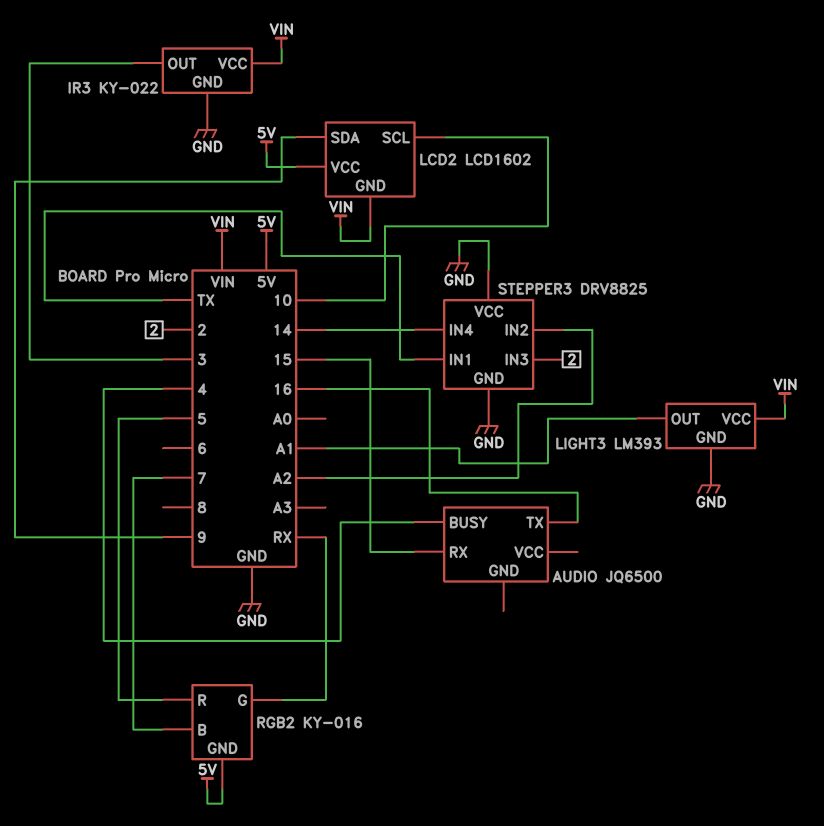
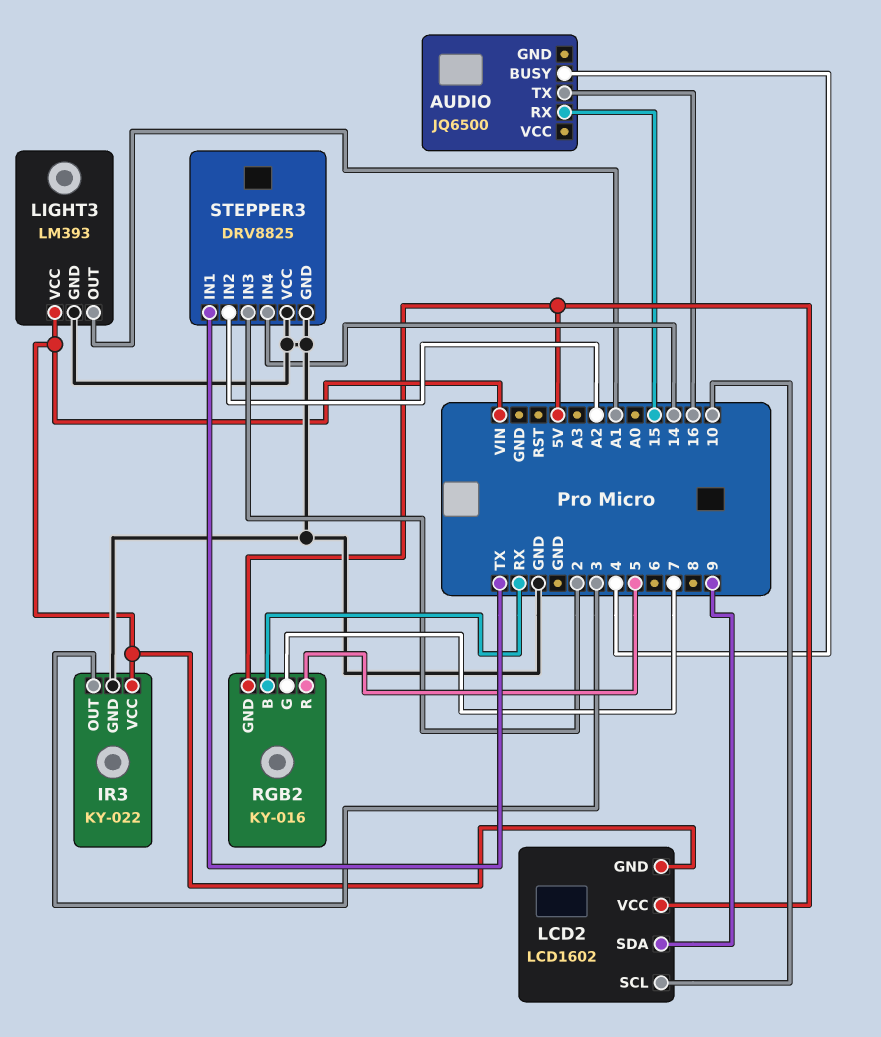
RGB2 pin B: 7 -> RX
RGB2 pin G: RX -> 7

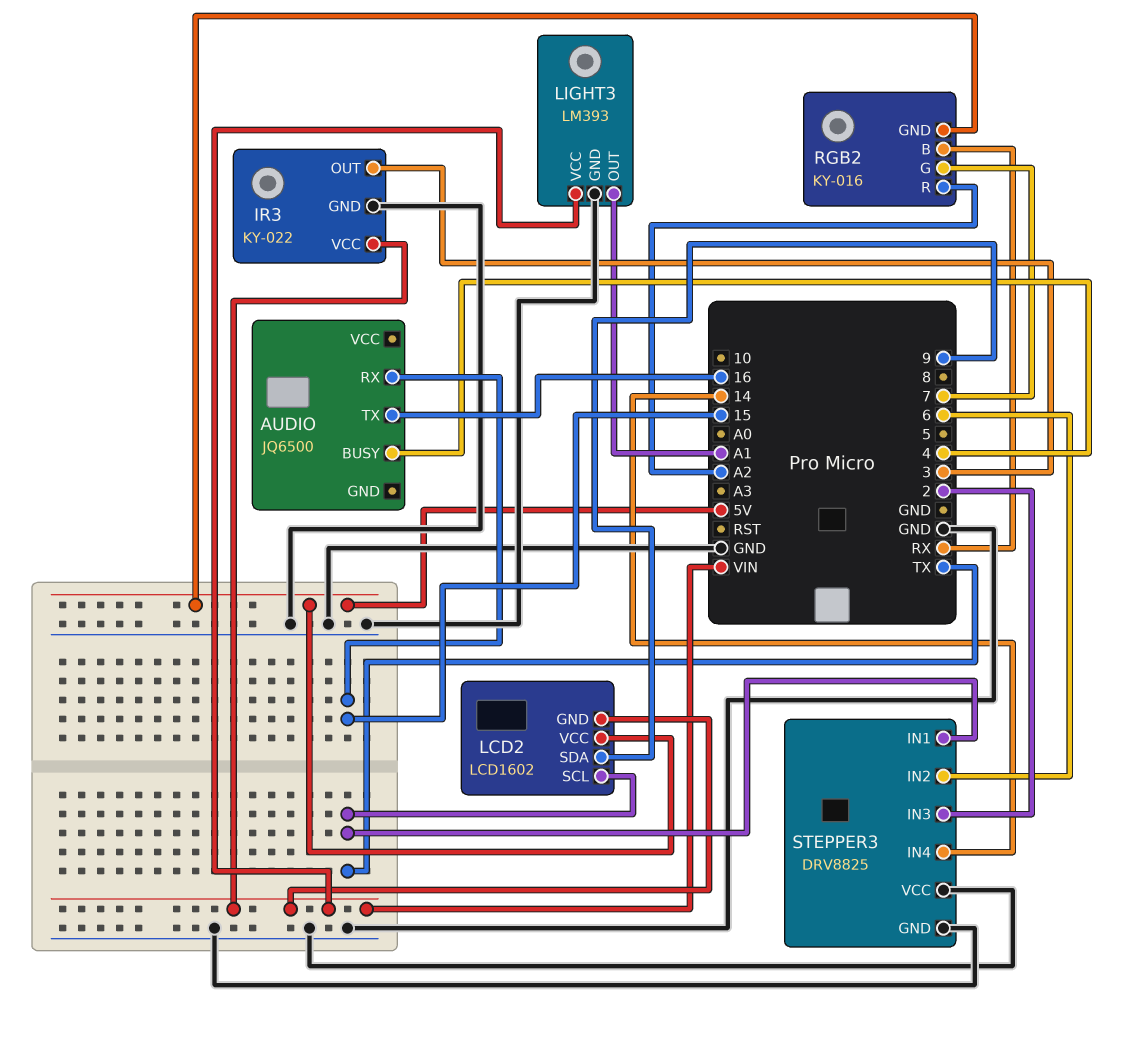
LCD2 pin SCL: 10 -> TX
RGB2 pin R: 5 -> A2
STEPPER3 pin IN2: A2 -> 6

